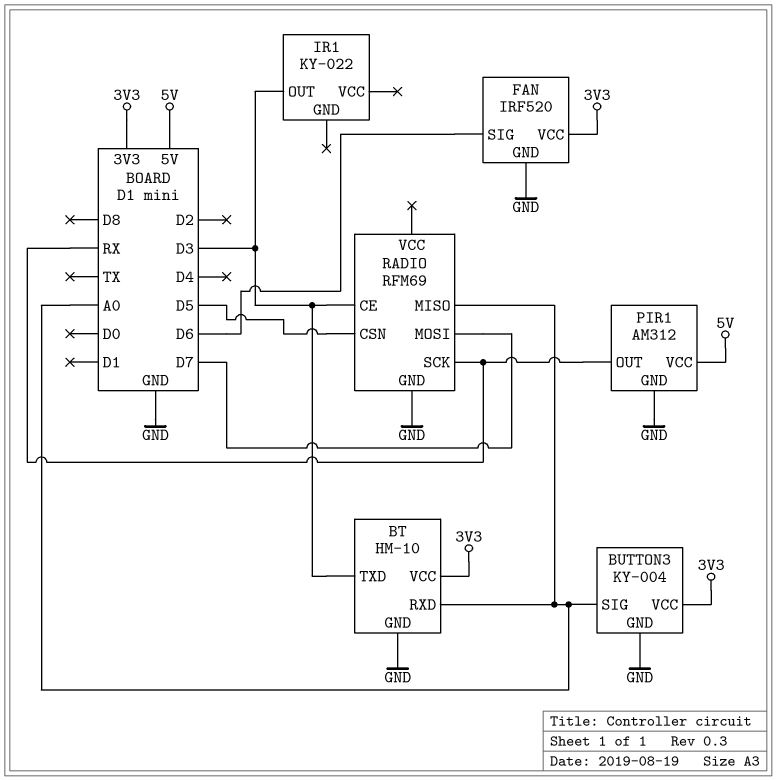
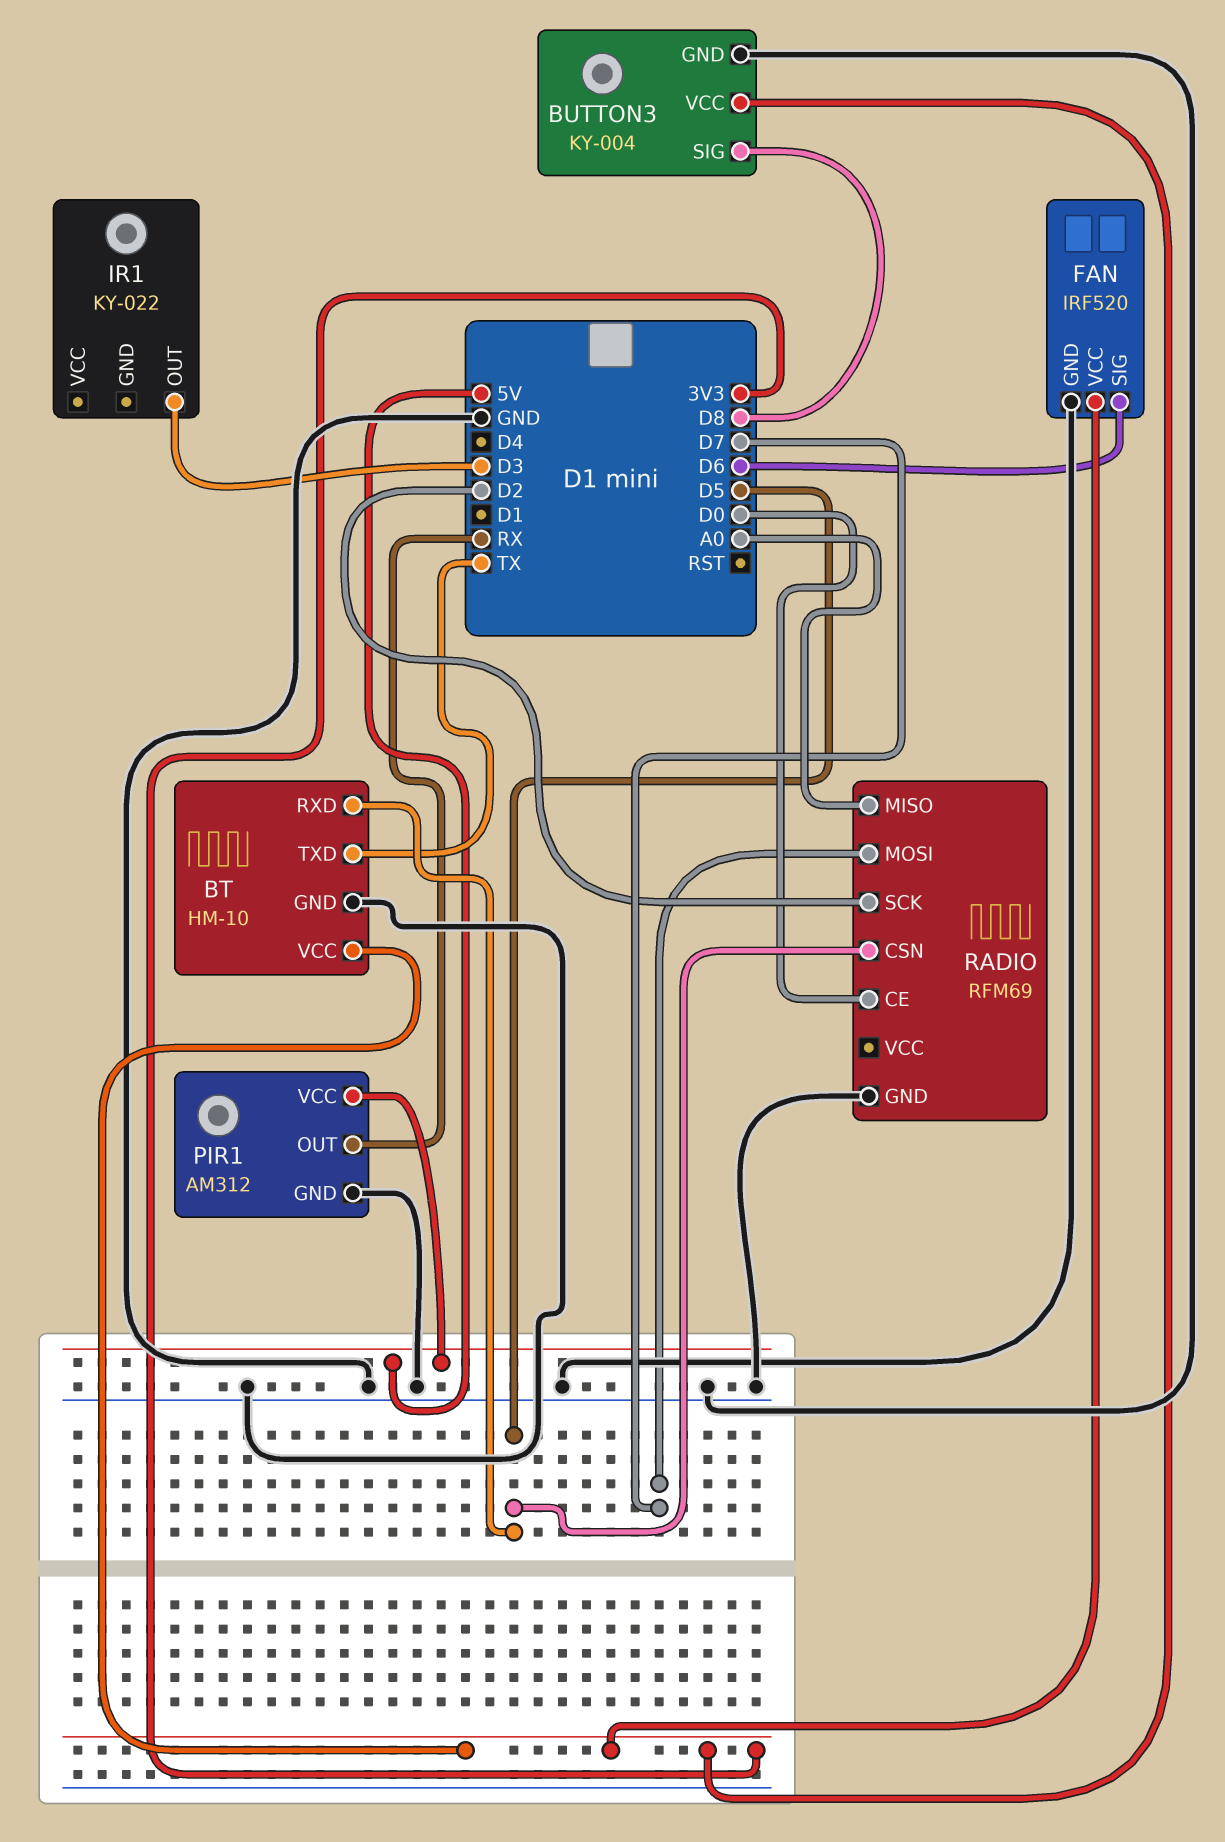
BT pin RXD: A0 -> D5
BT pin TXD: D3 -> TX
BUTTON3 pin SIG: A0 -> D8
RADIO pin CE: D3 -> D0
RADIO pin SCK: RX -> D2

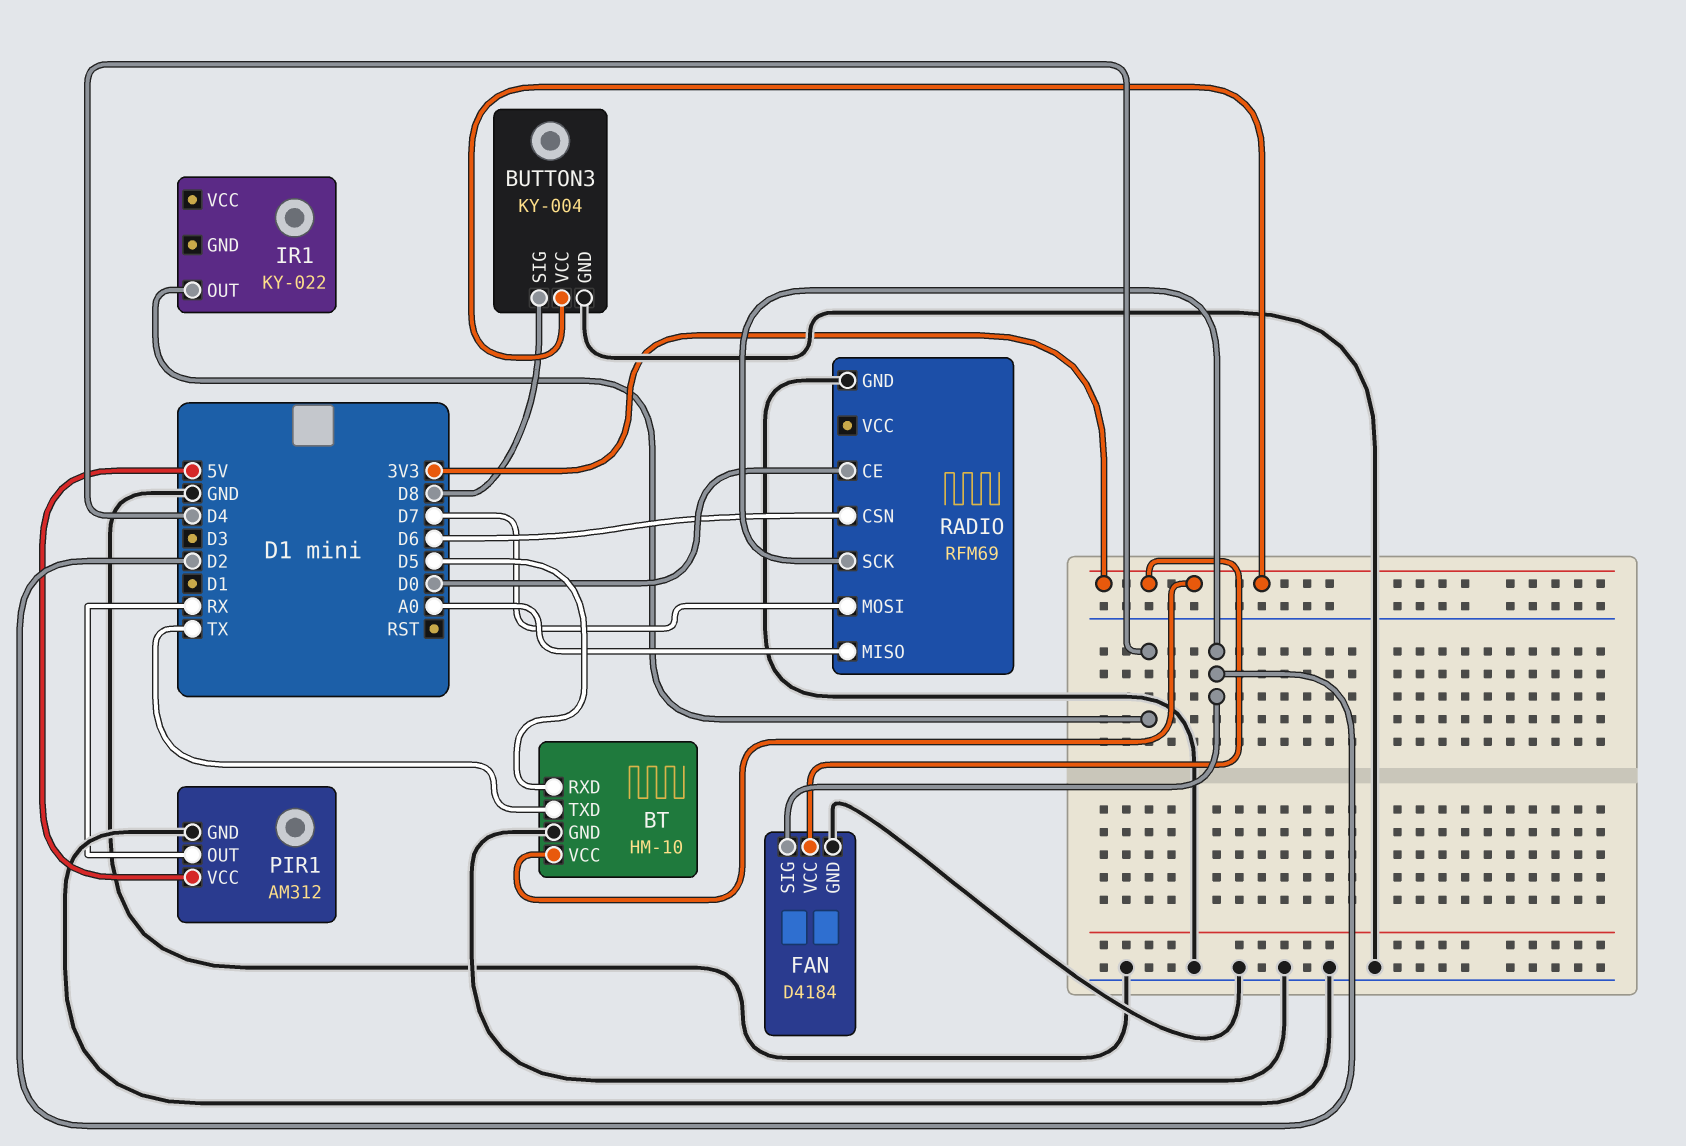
FAN: IRF520 -> D4184
FAN pin SIG: D6 -> D2
IR1 pin OUT: D3 -> D4
RADIO pin CSN: D5 -> D6

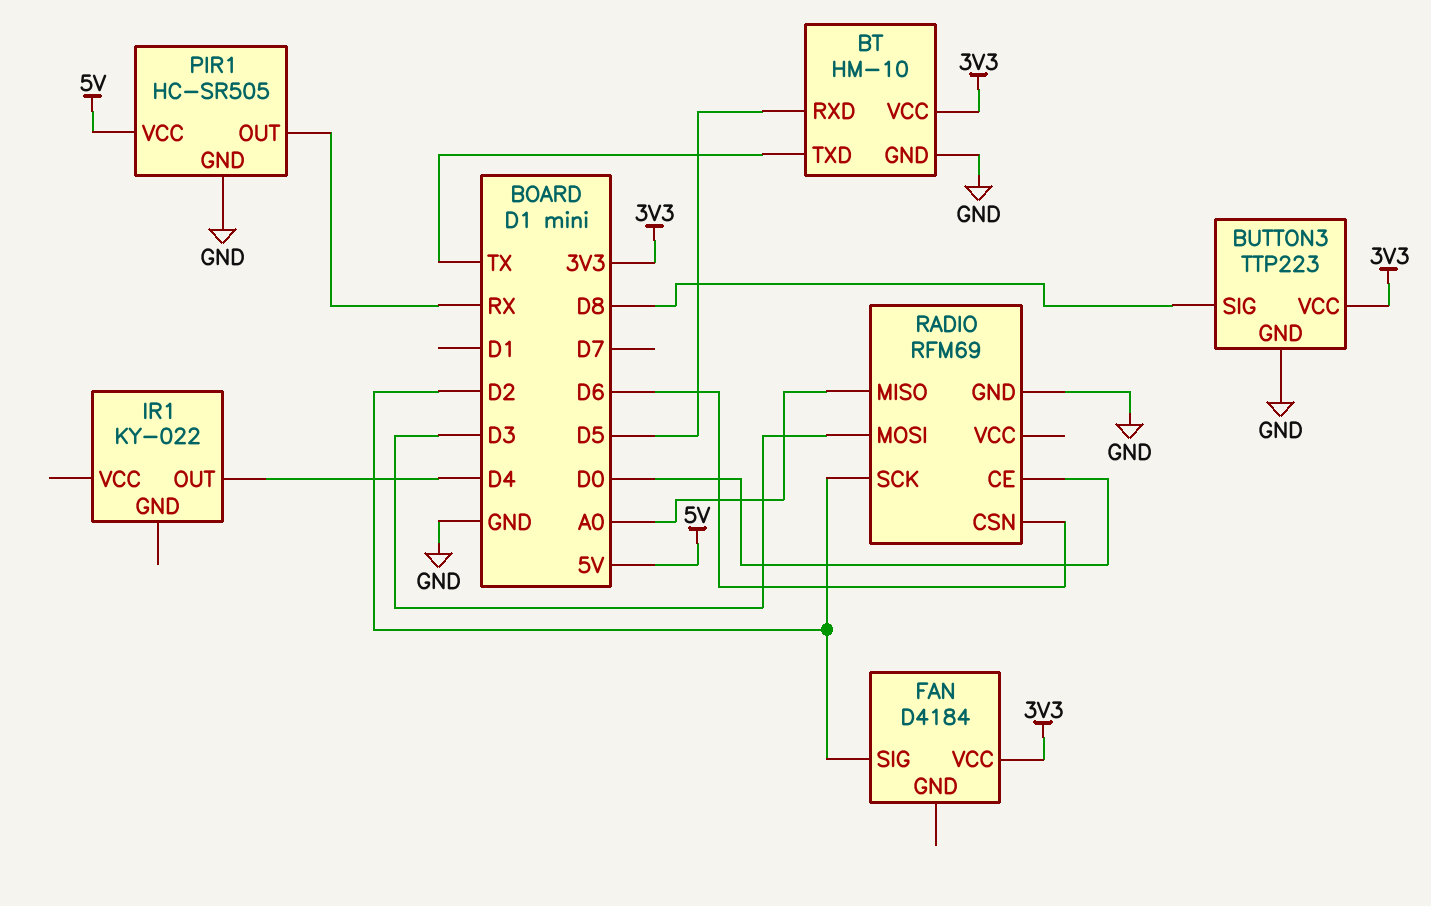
BUTTON3: KY-004 -> TTP223
FAN pin GND: GND -> none
PIR1: AM312 -> HC-SR505
RADIO pin MOSI: D7 -> D3

